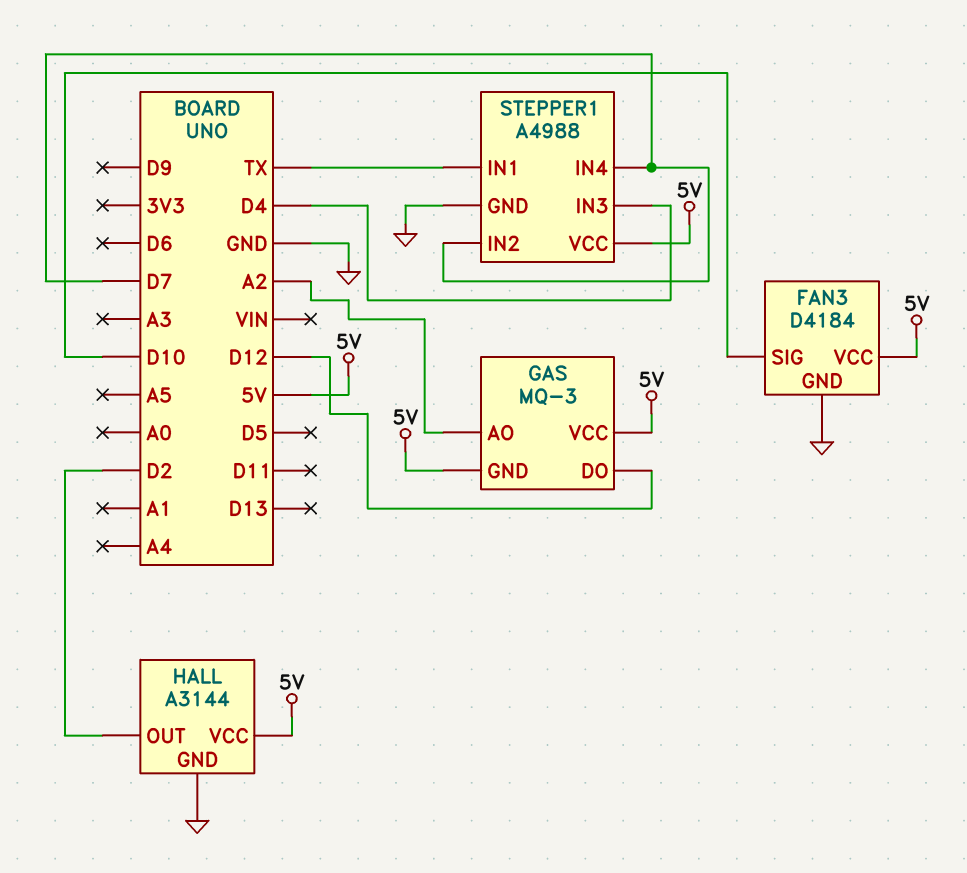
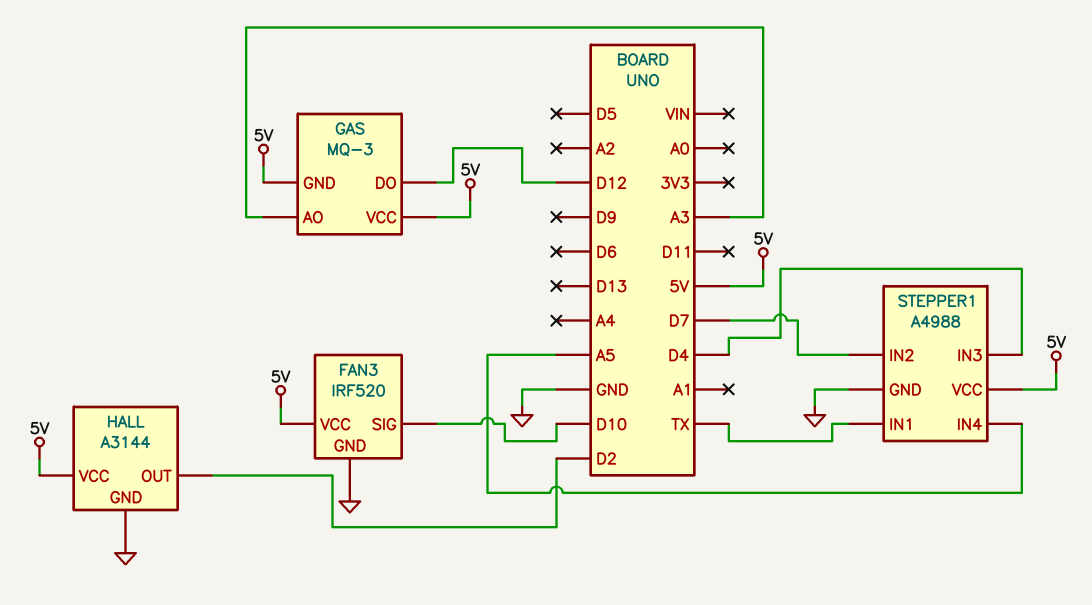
FAN3: D4184 -> IRF520
GAS pin AO: A2 -> A3
STEPPER1 pin IN4: D7 -> A5

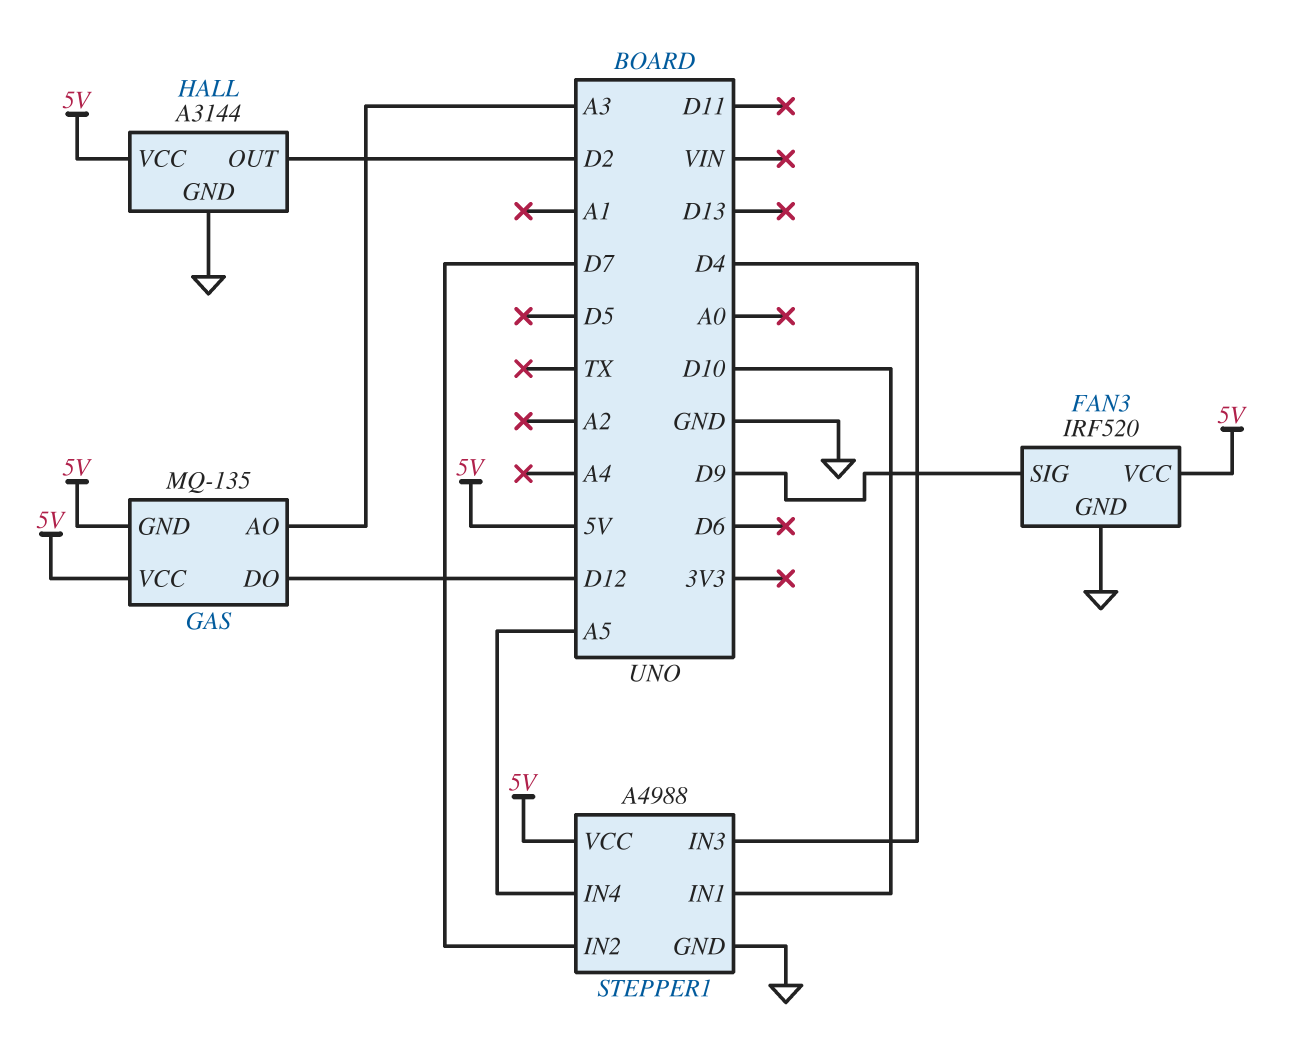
FAN3 pin SIG: D10 -> D9
GAS: MQ-3 -> MQ-135
STEPPER1 pin IN1: TX -> D10

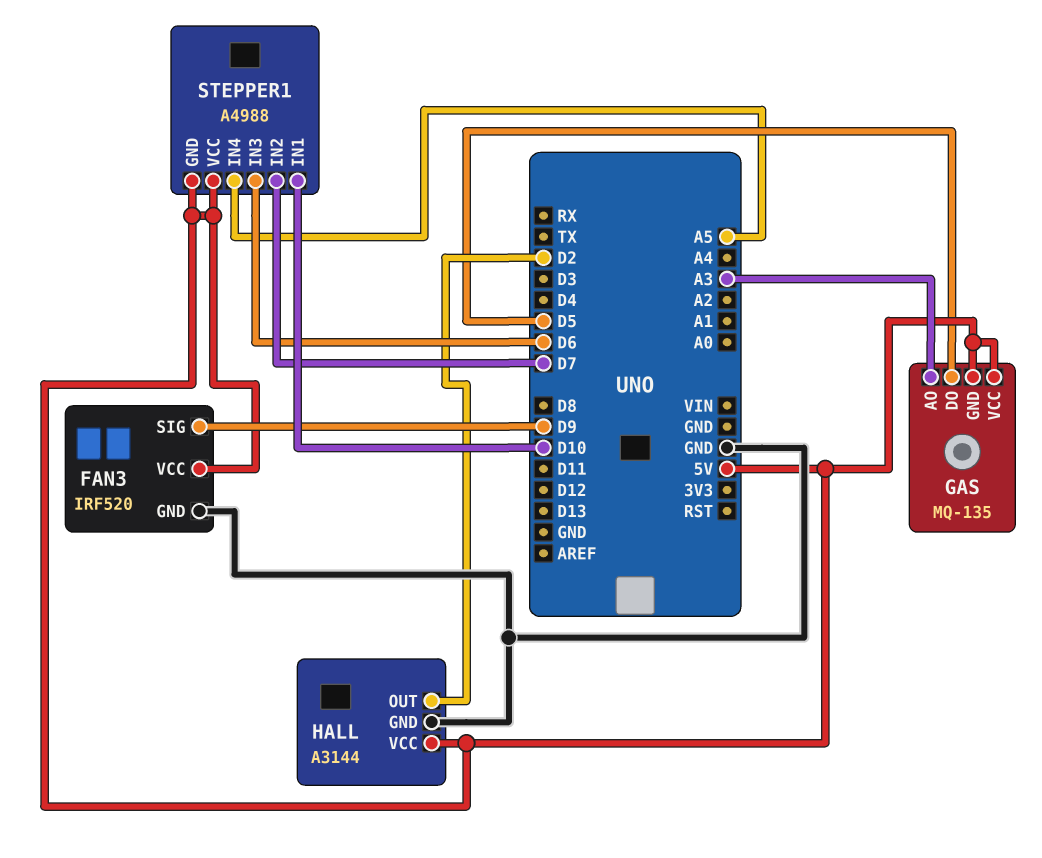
GAS pin DO: D12 -> D5
STEPPER1 pin GND: GND -> 5V
STEPPER1 pin IN3: D4 -> D6

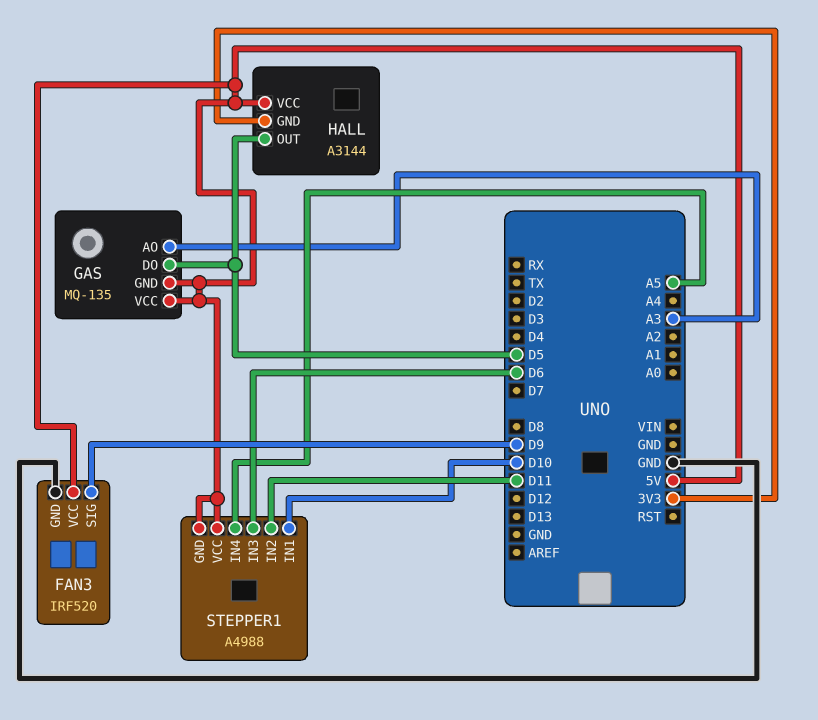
HALL pin GND: GND -> 3V3
HALL pin OUT: D2 -> D5
STEPPER1 pin IN2: D7 -> D11

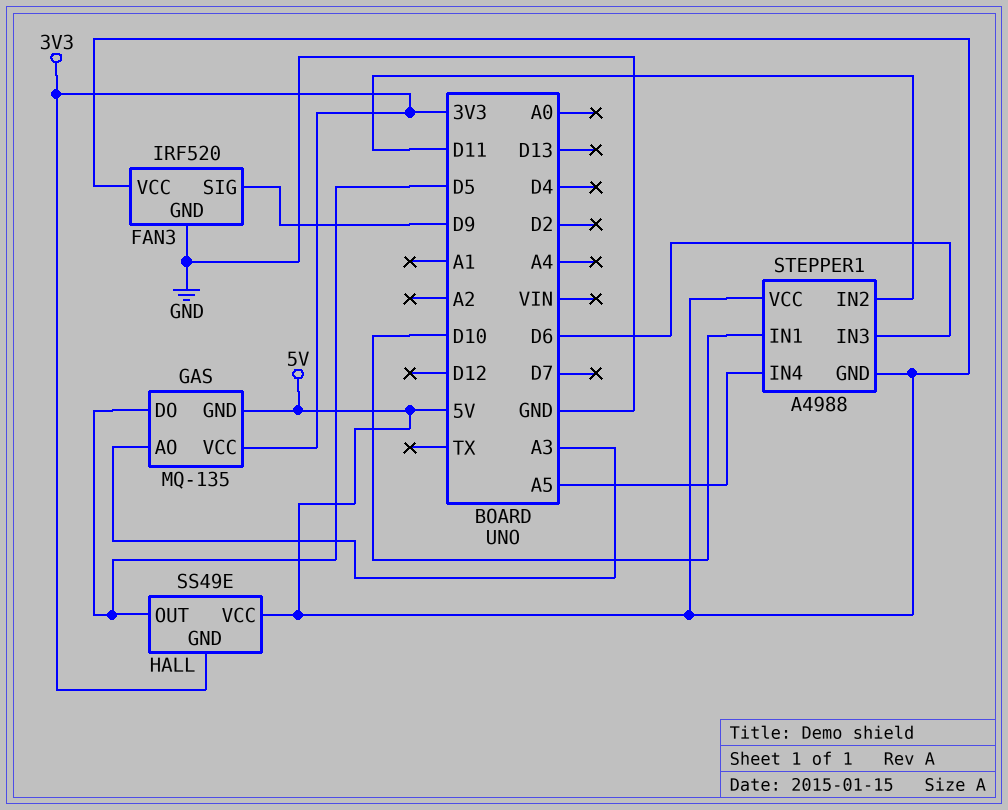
GAS pin VCC: 5V -> 3V3
HALL: A3144 -> SS49E

